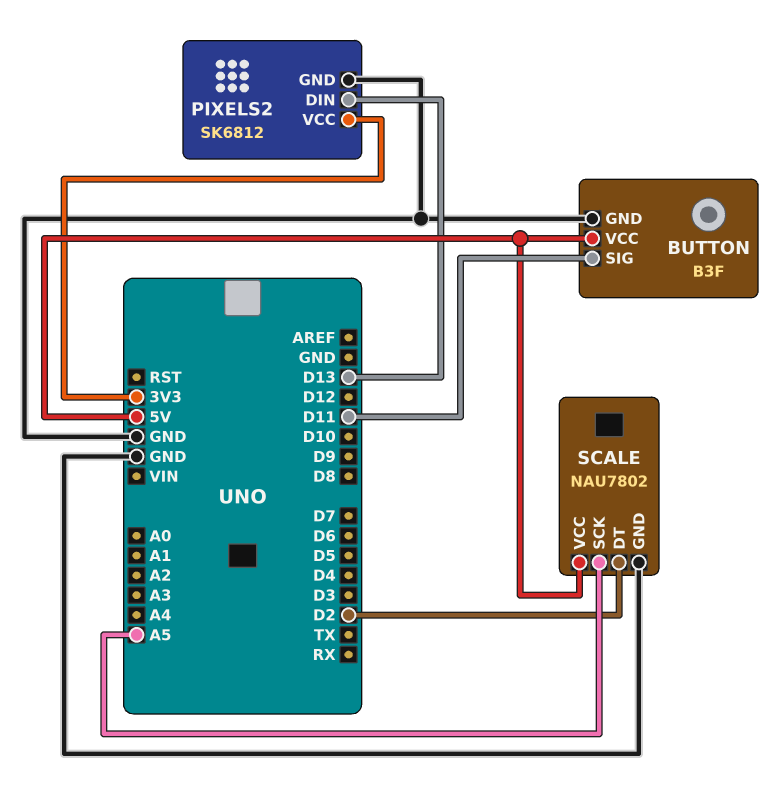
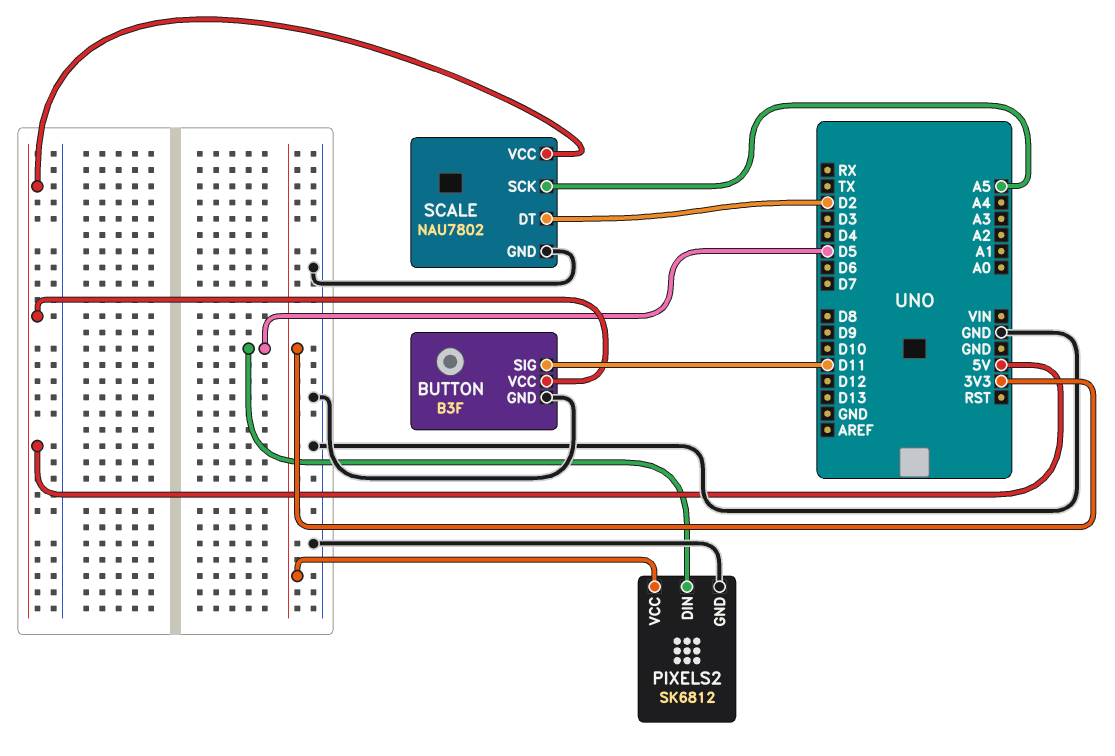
PIXELS2 pin DIN: D13 -> D5

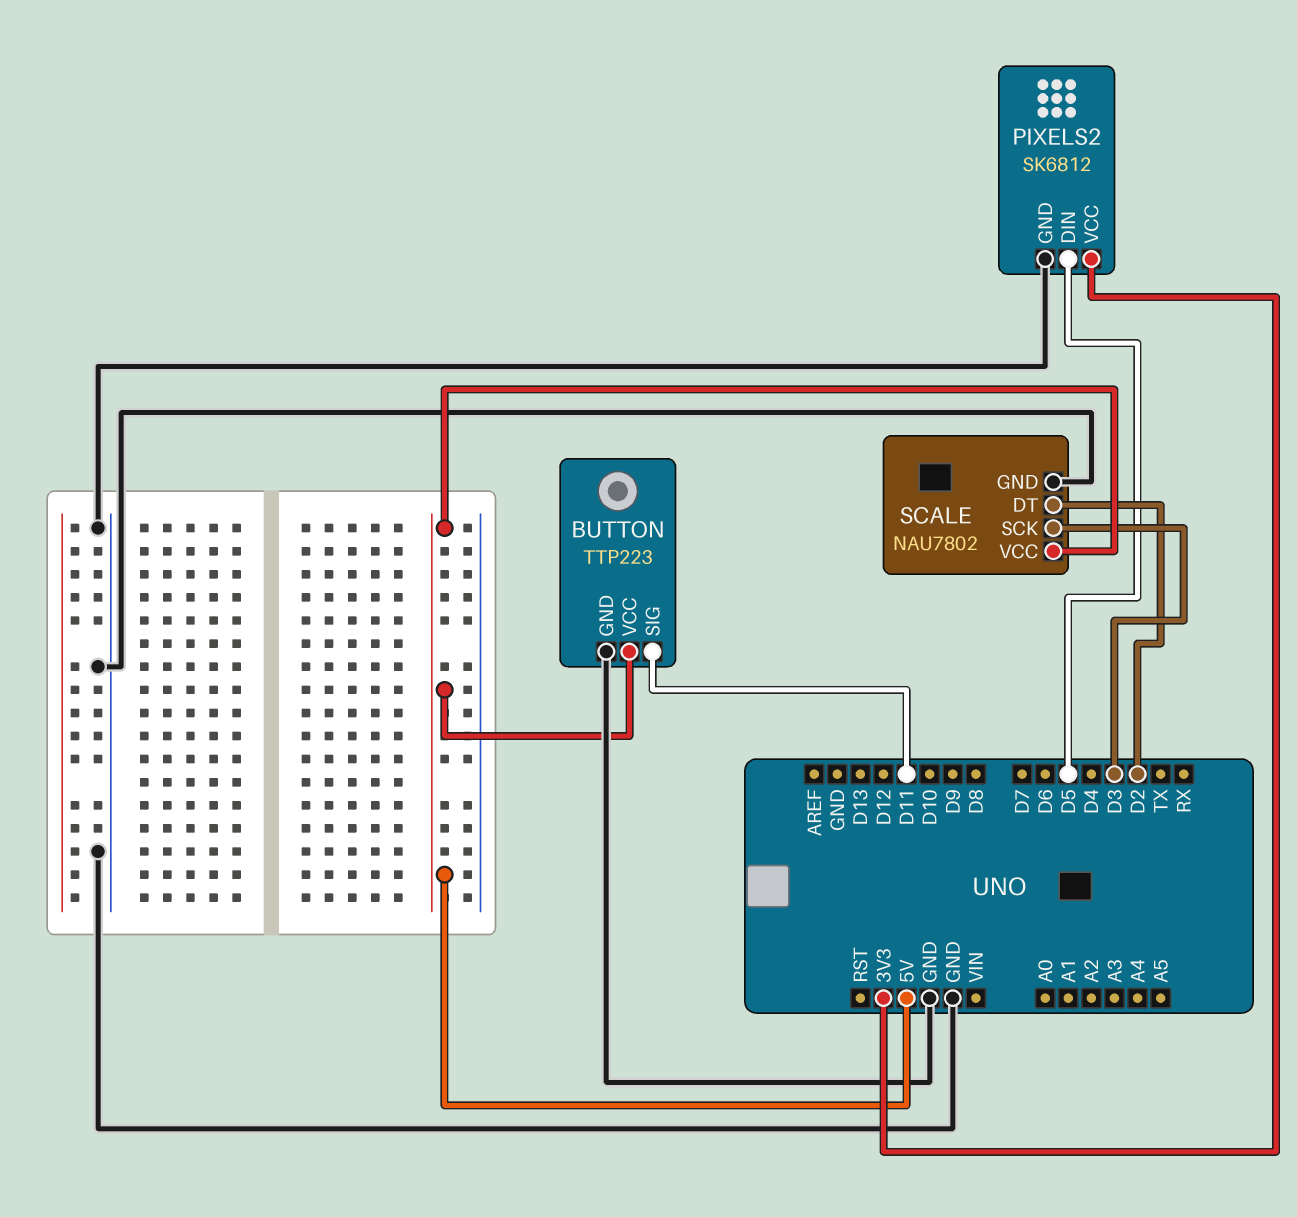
BUTTON: B3F -> TTP223
SCALE pin SCK: A5 -> D3

